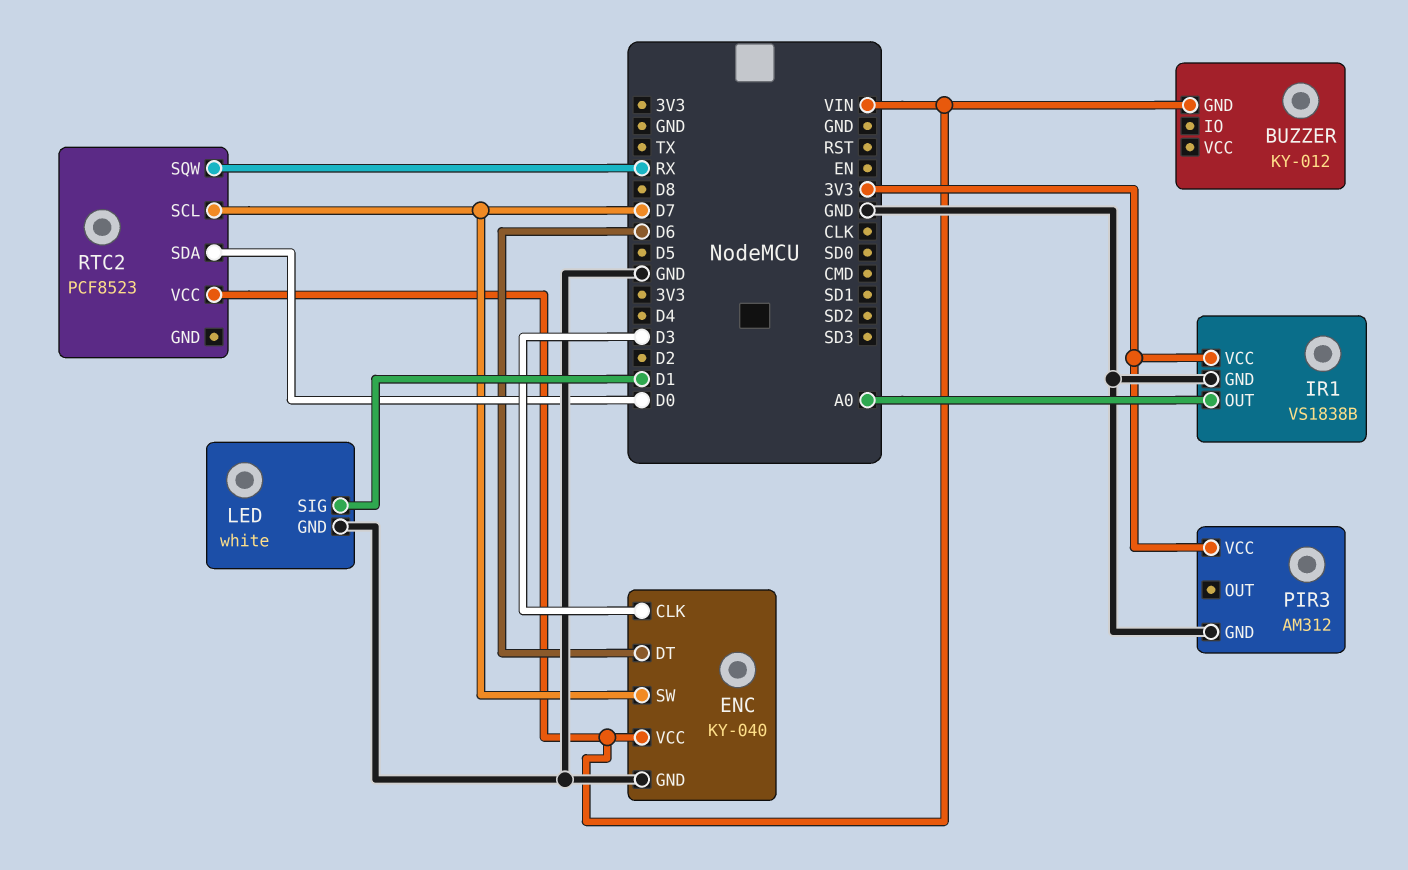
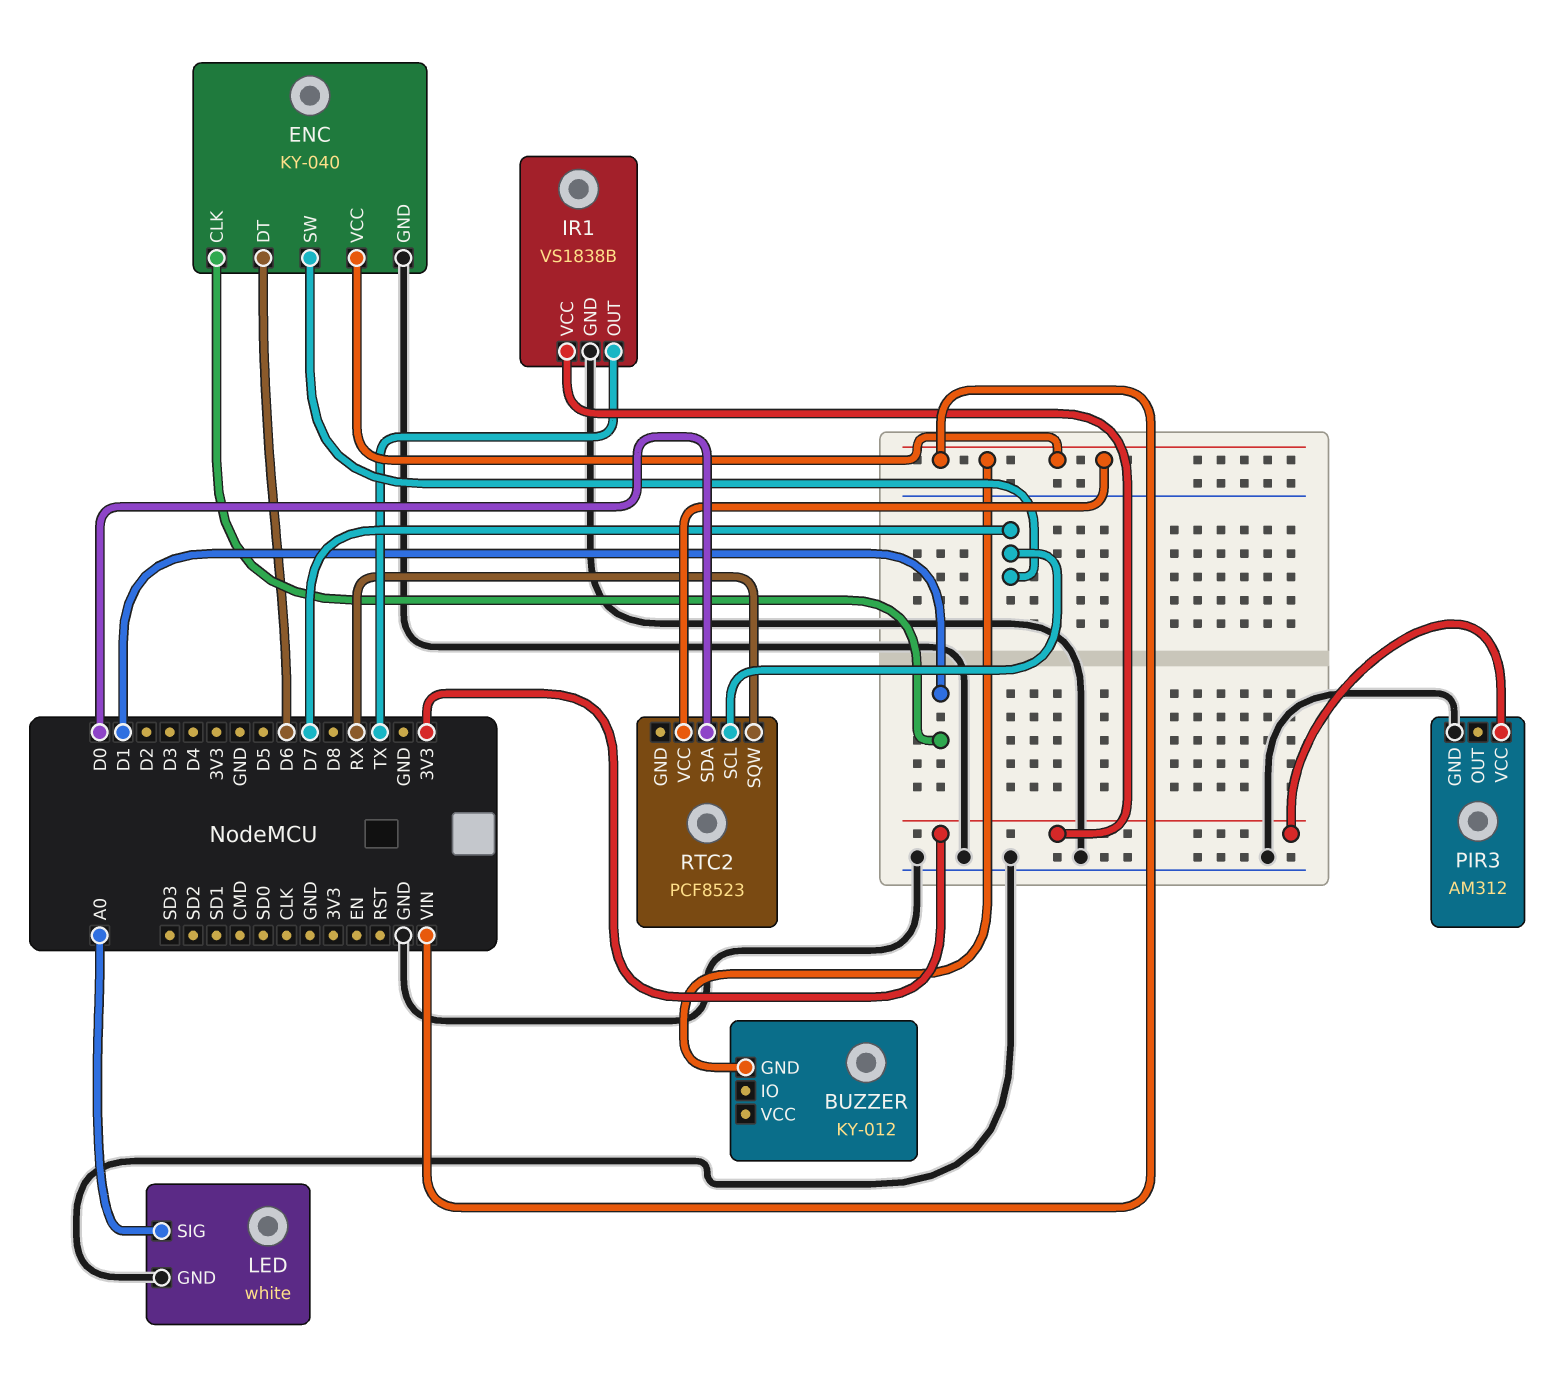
ENC pin CLK: D3 -> D1
IR1 pin OUT: A0 -> TX
LED pin SIG: D1 -> A0

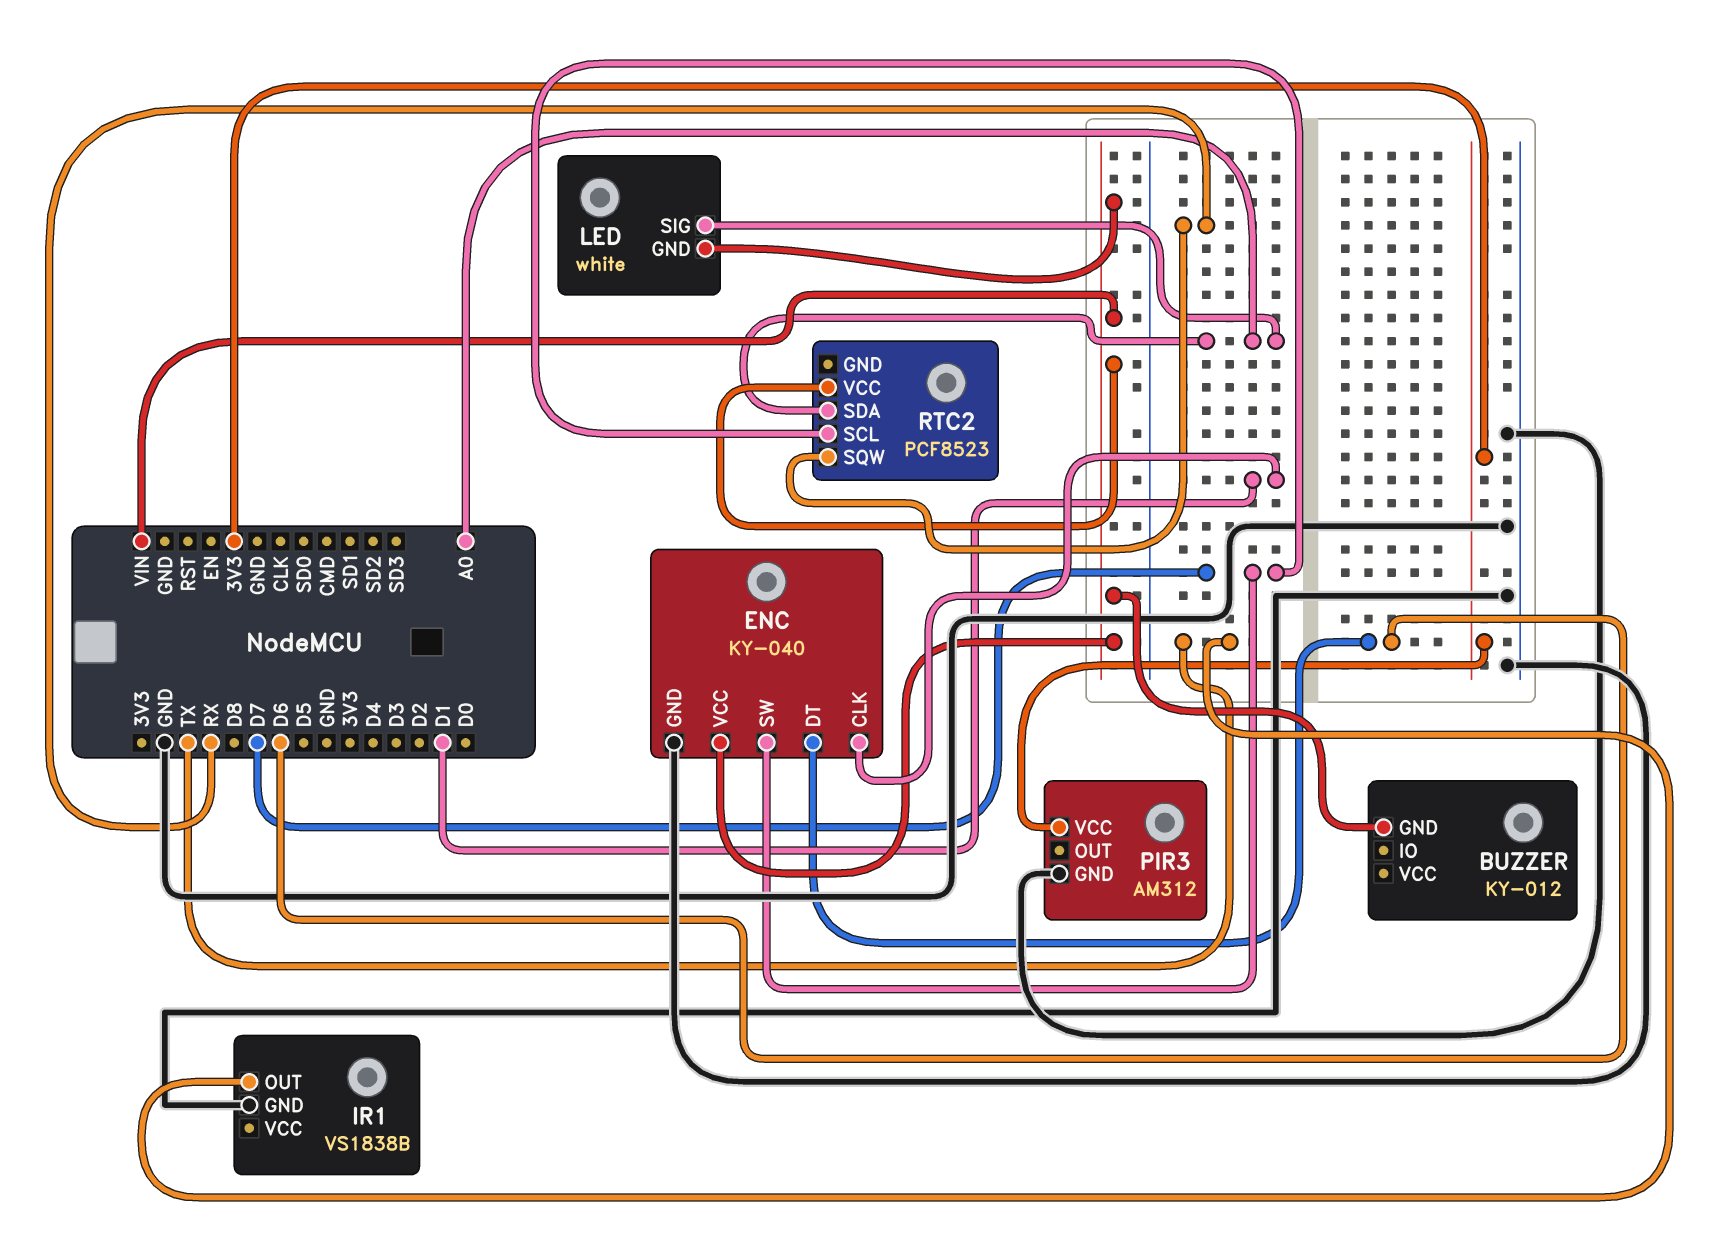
IR1 pin VCC: 3V3 -> none
LED pin GND: GND -> VIN
RTC2 pin SDA: D0 -> A0

